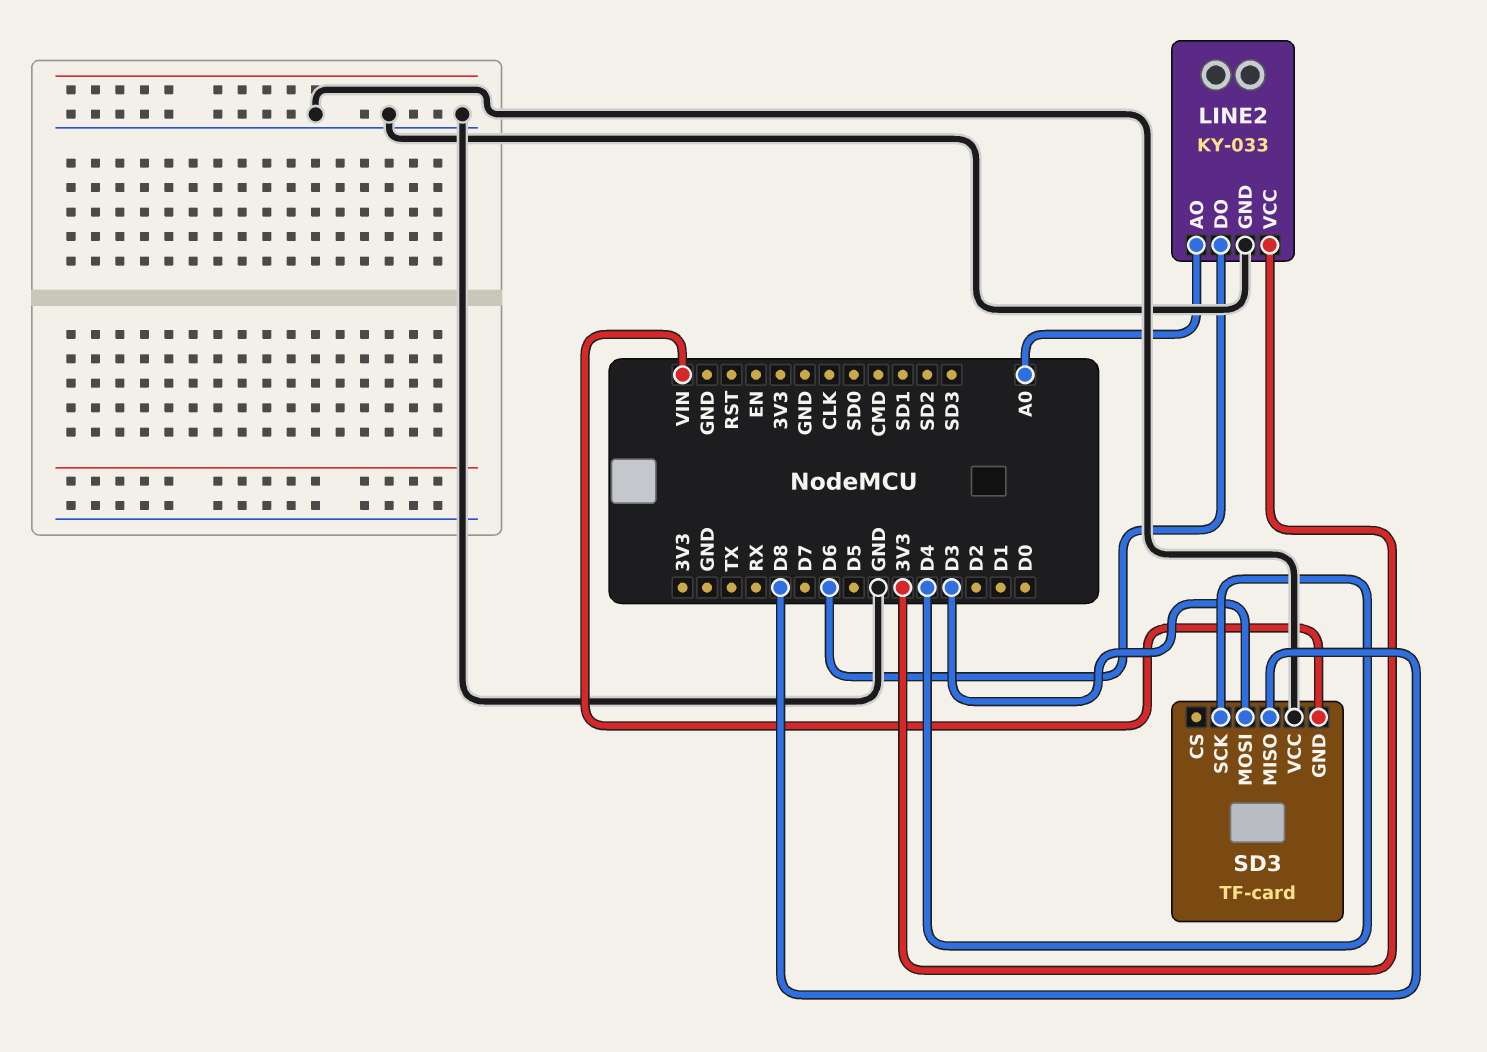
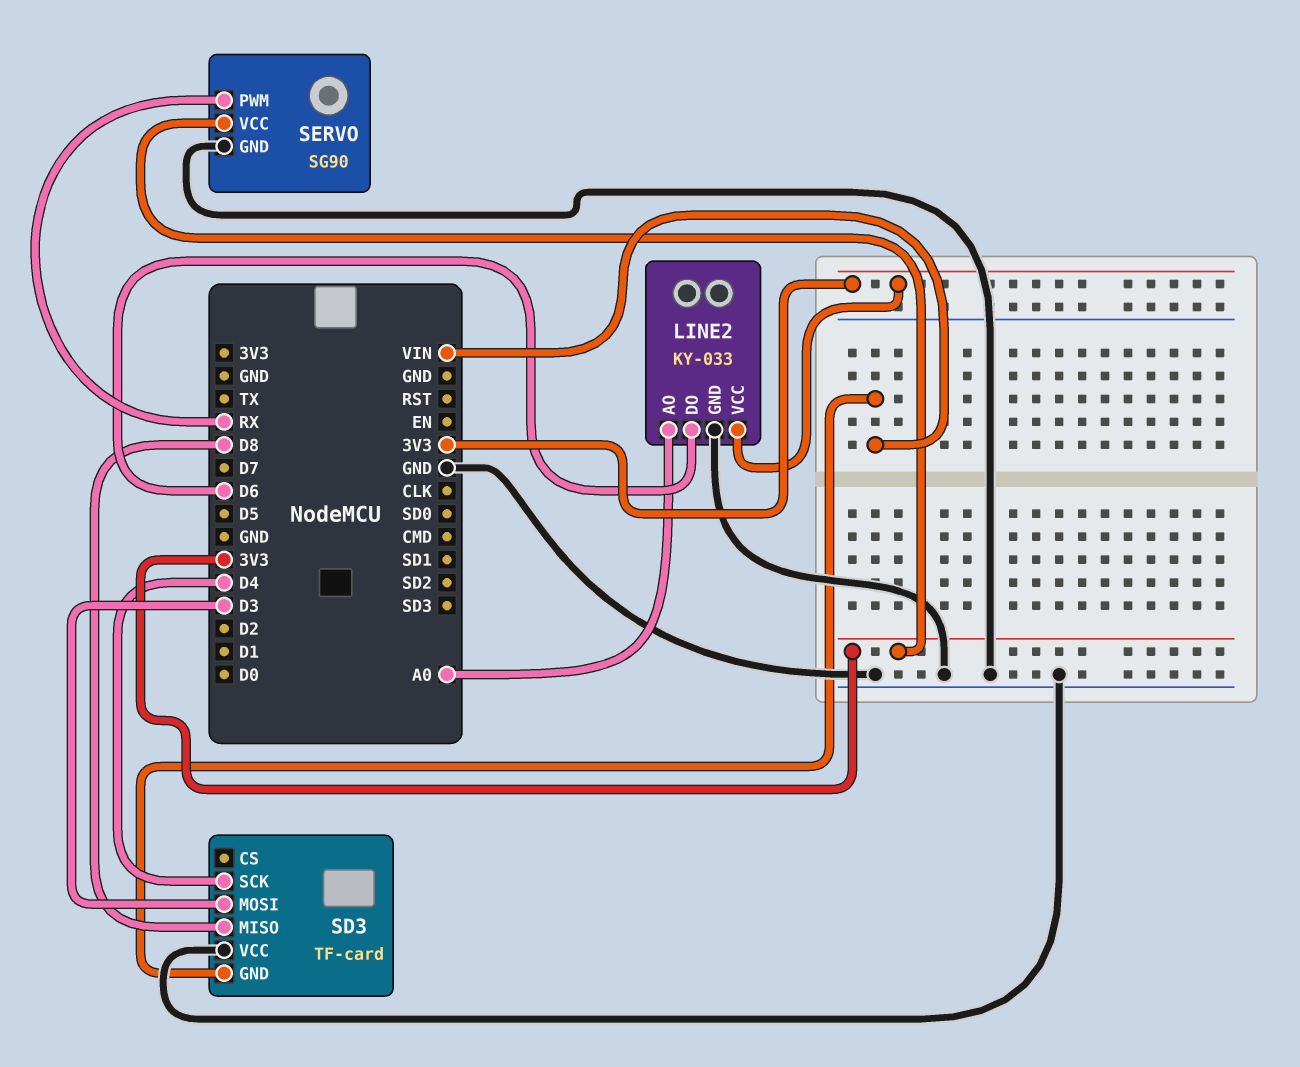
SERVO: none -> SG90
SERVO pin GND: none -> GND
SERVO pin PWM: none -> RX
SERVO pin VCC: none -> 3V3

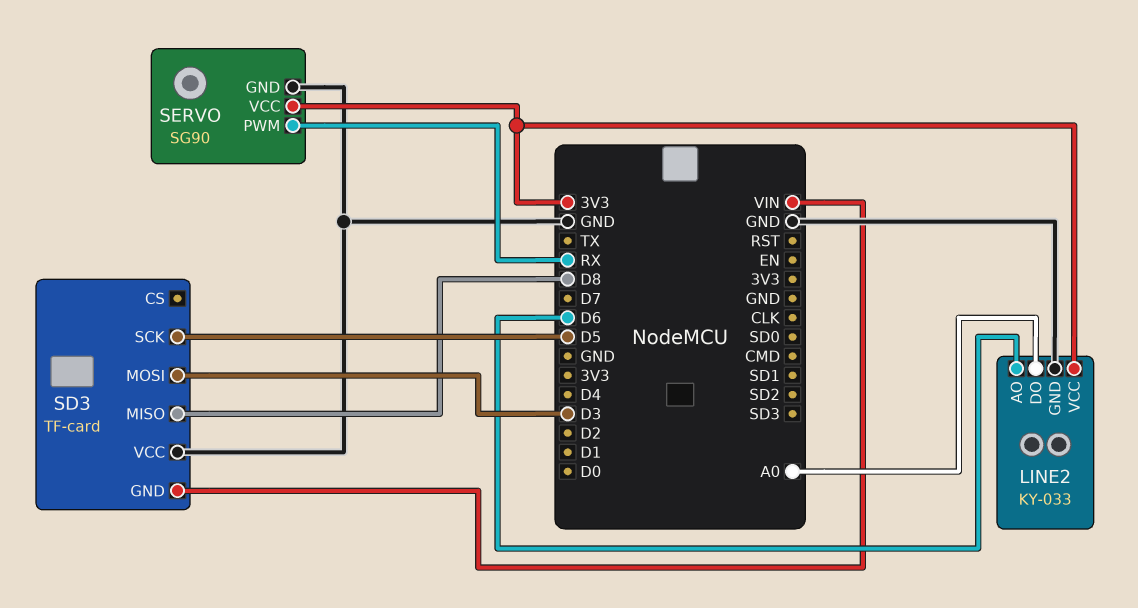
LINE2 pin AO: A0 -> D6
LINE2 pin DO: D6 -> A0
SD3 pin SCK: D4 -> D5

